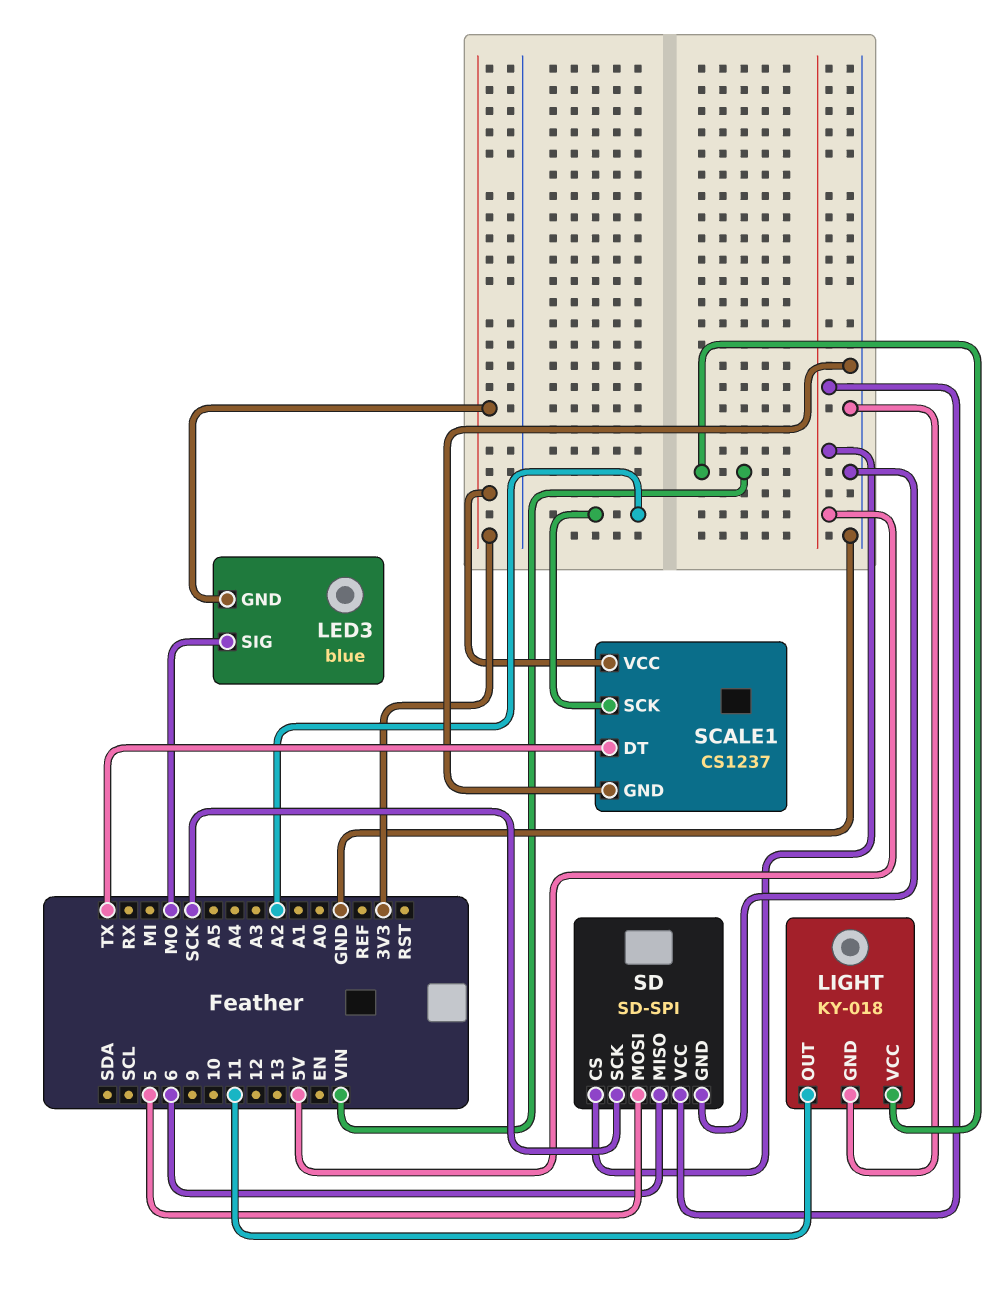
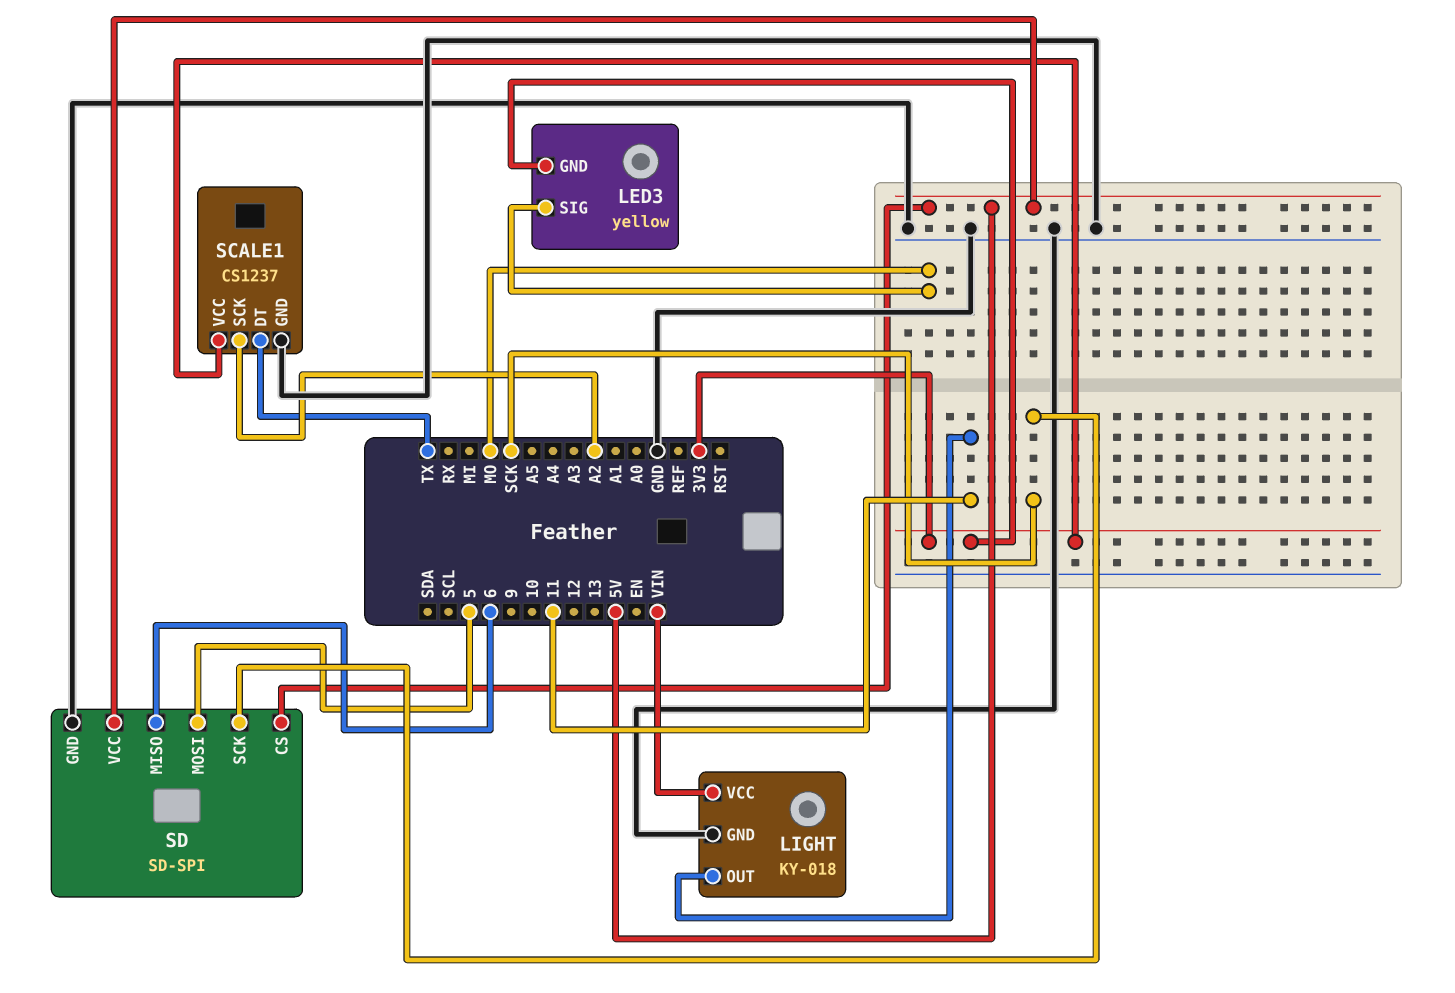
LED3: blue -> yellow

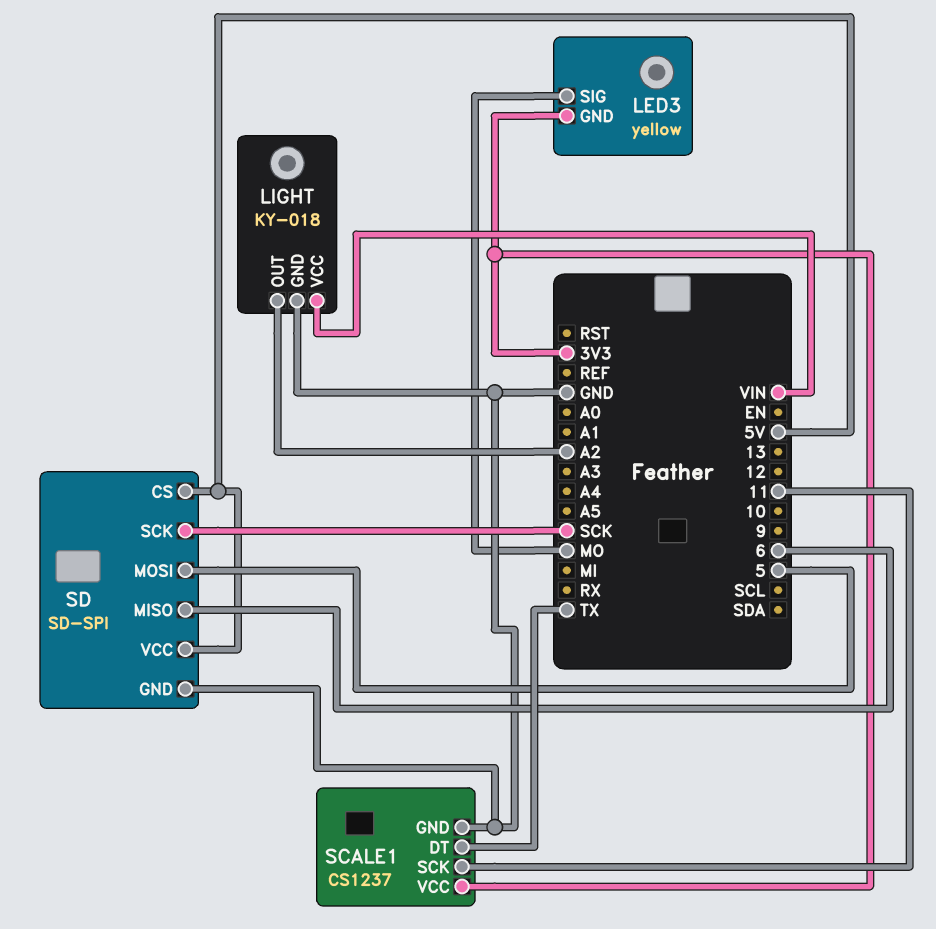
LIGHT pin OUT: 11 -> A2
SCALE1 pin SCK: A2 -> 11

